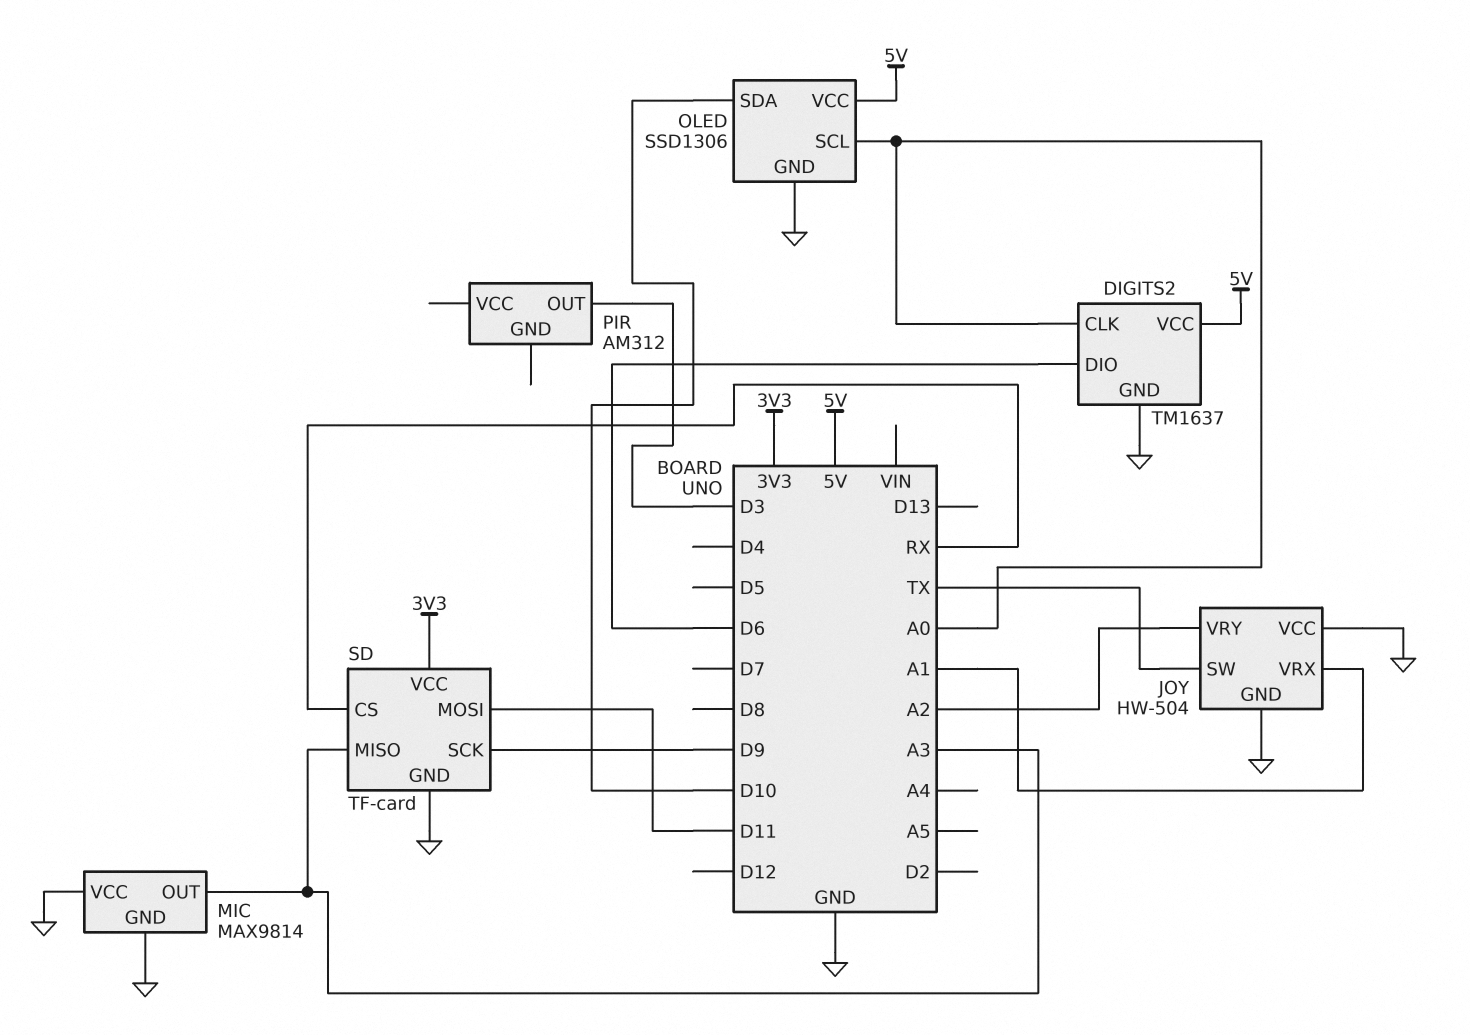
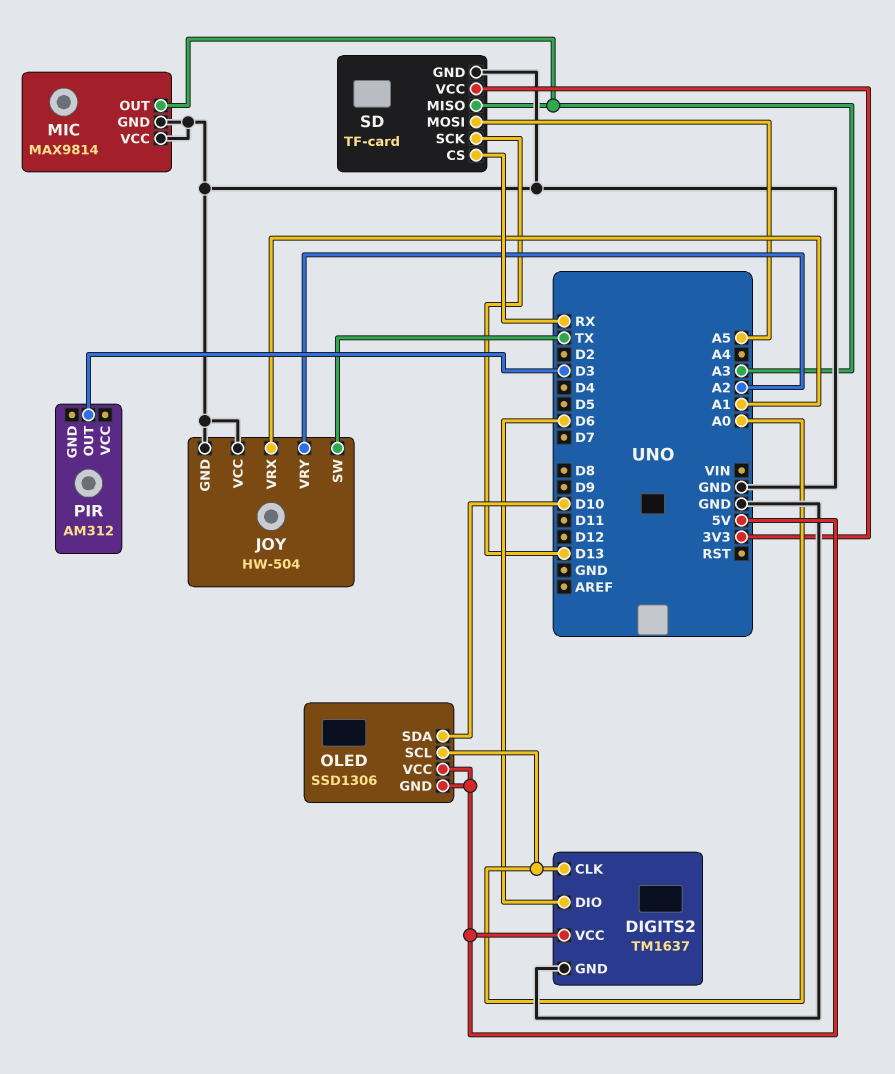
OLED pin GND: GND -> 5V
SD pin MOSI: D11 -> A5
SD pin SCK: D9 -> D13

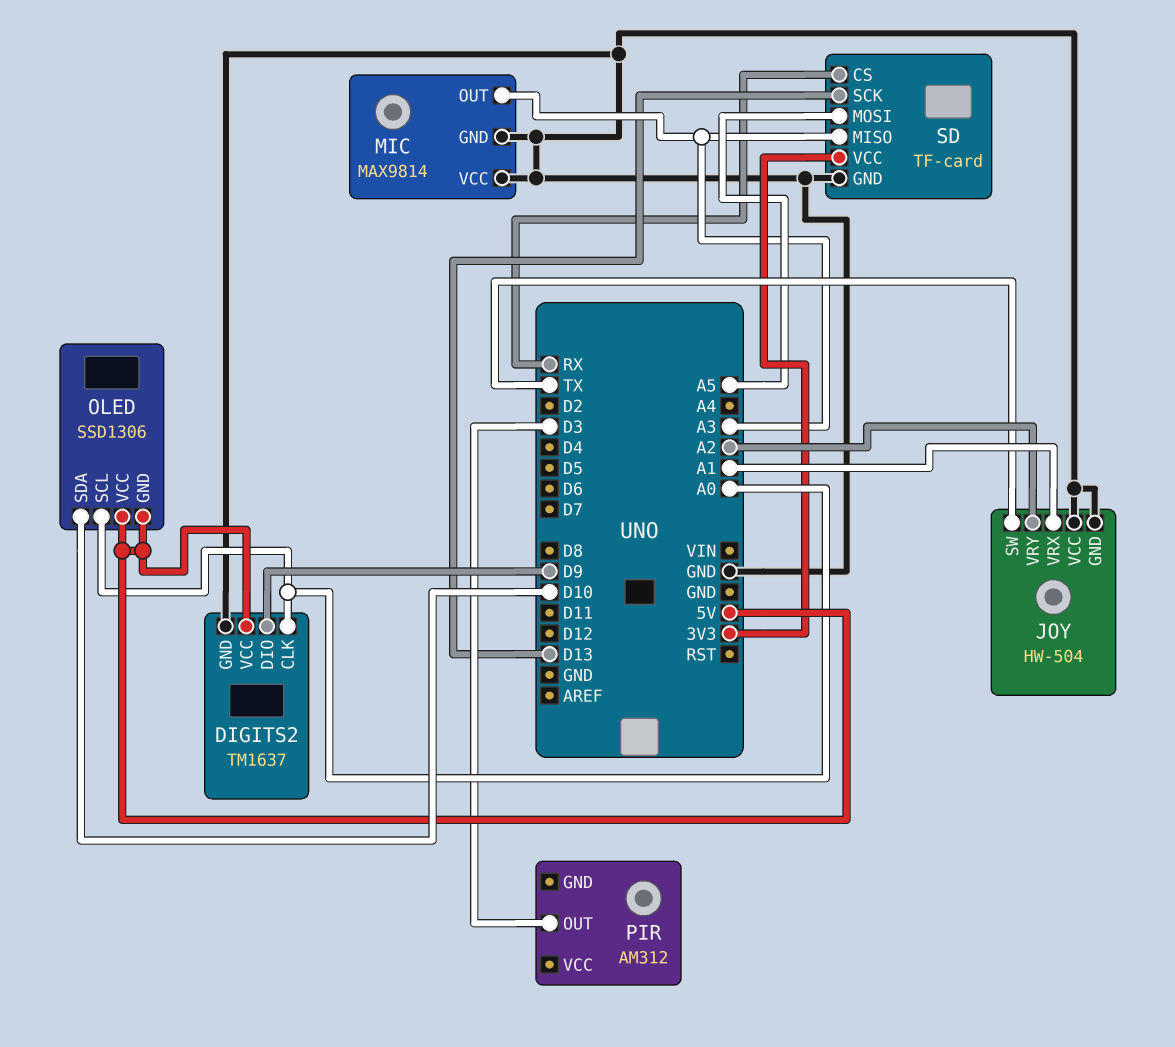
DIGITS2 pin DIO: D6 -> D9

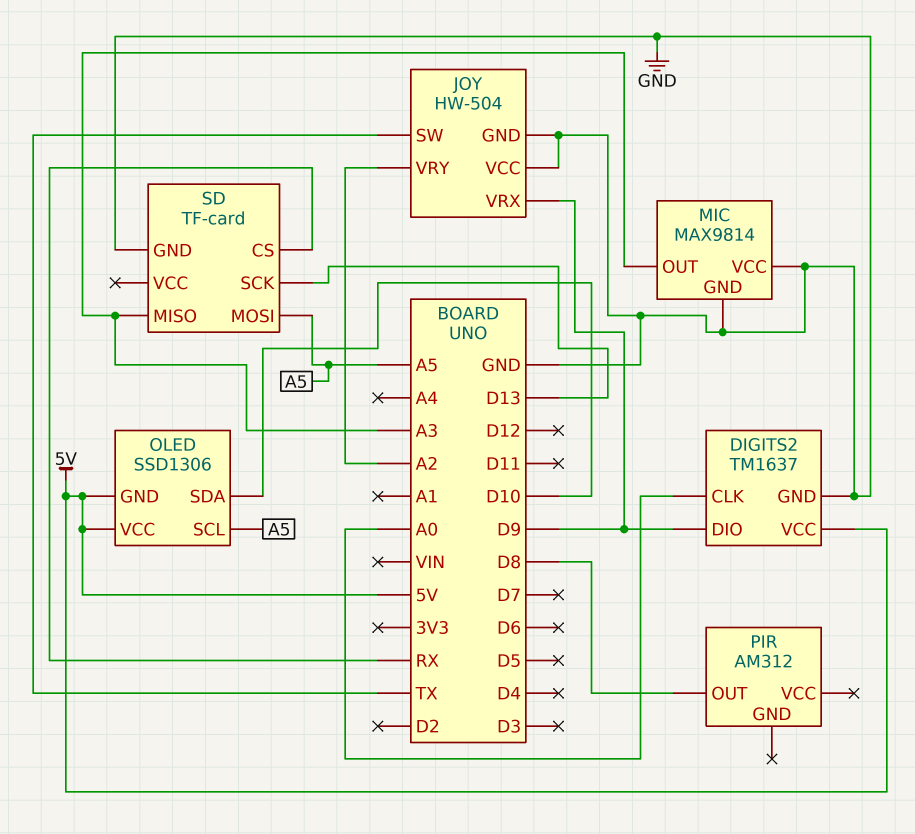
JOY pin VRX: A1 -> D9
OLED pin SCL: A0 -> A5
PIR pin OUT: D3 -> D8
SD pin VCC: 3V3 -> none

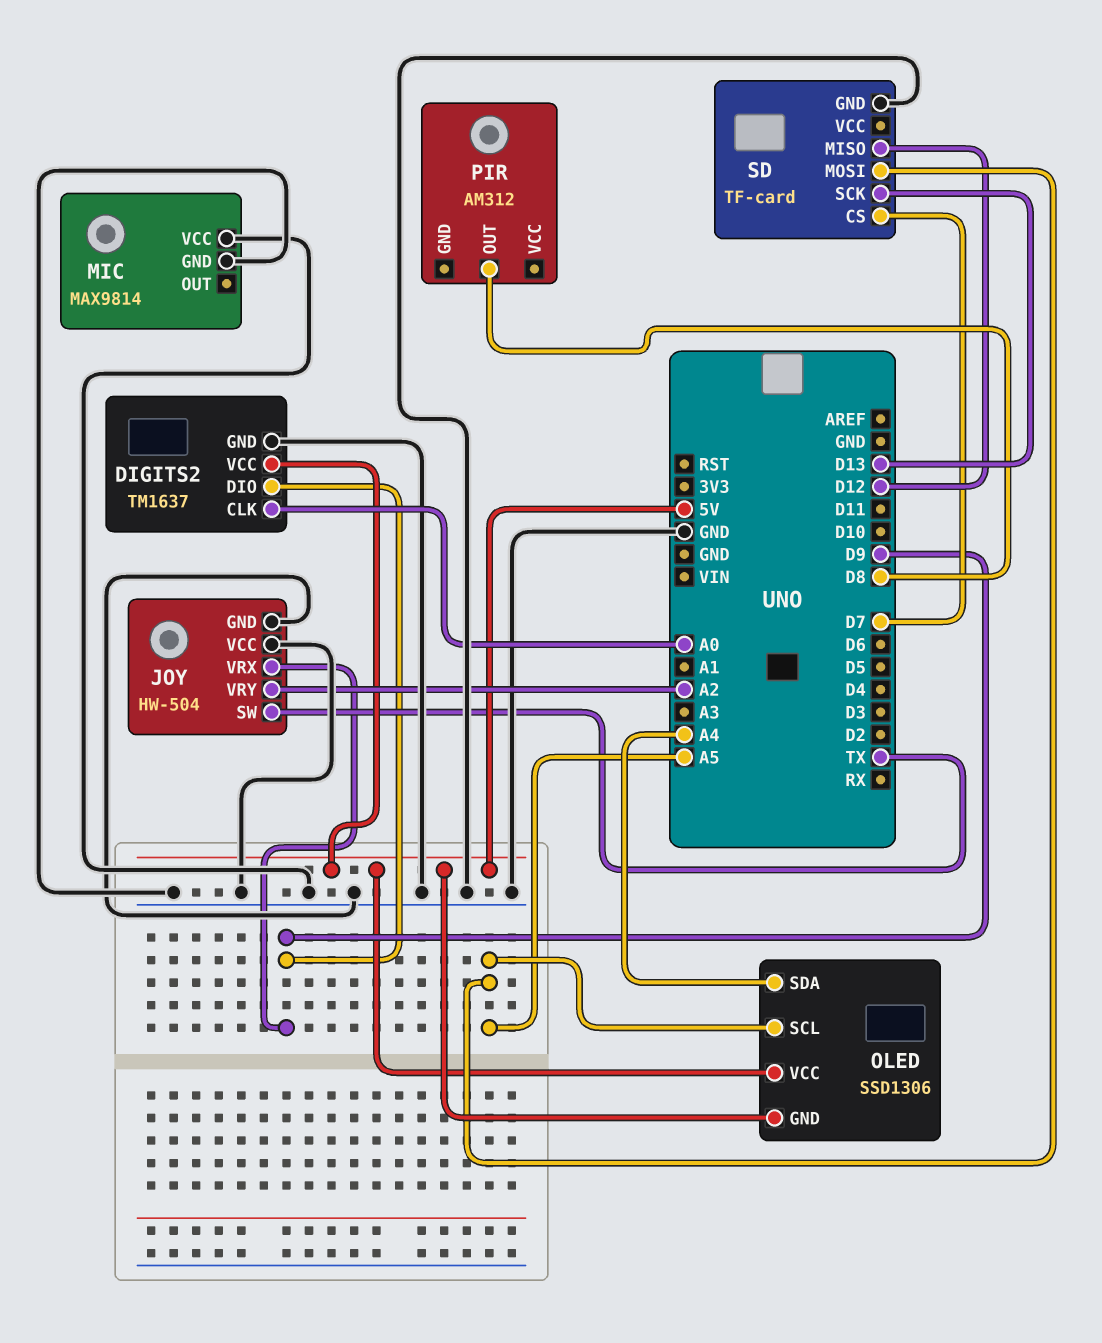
MIC pin OUT: A3 -> none
OLED pin SDA: D10 -> A4
SD pin CS: RX -> D7
SD pin MISO: A3 -> D12

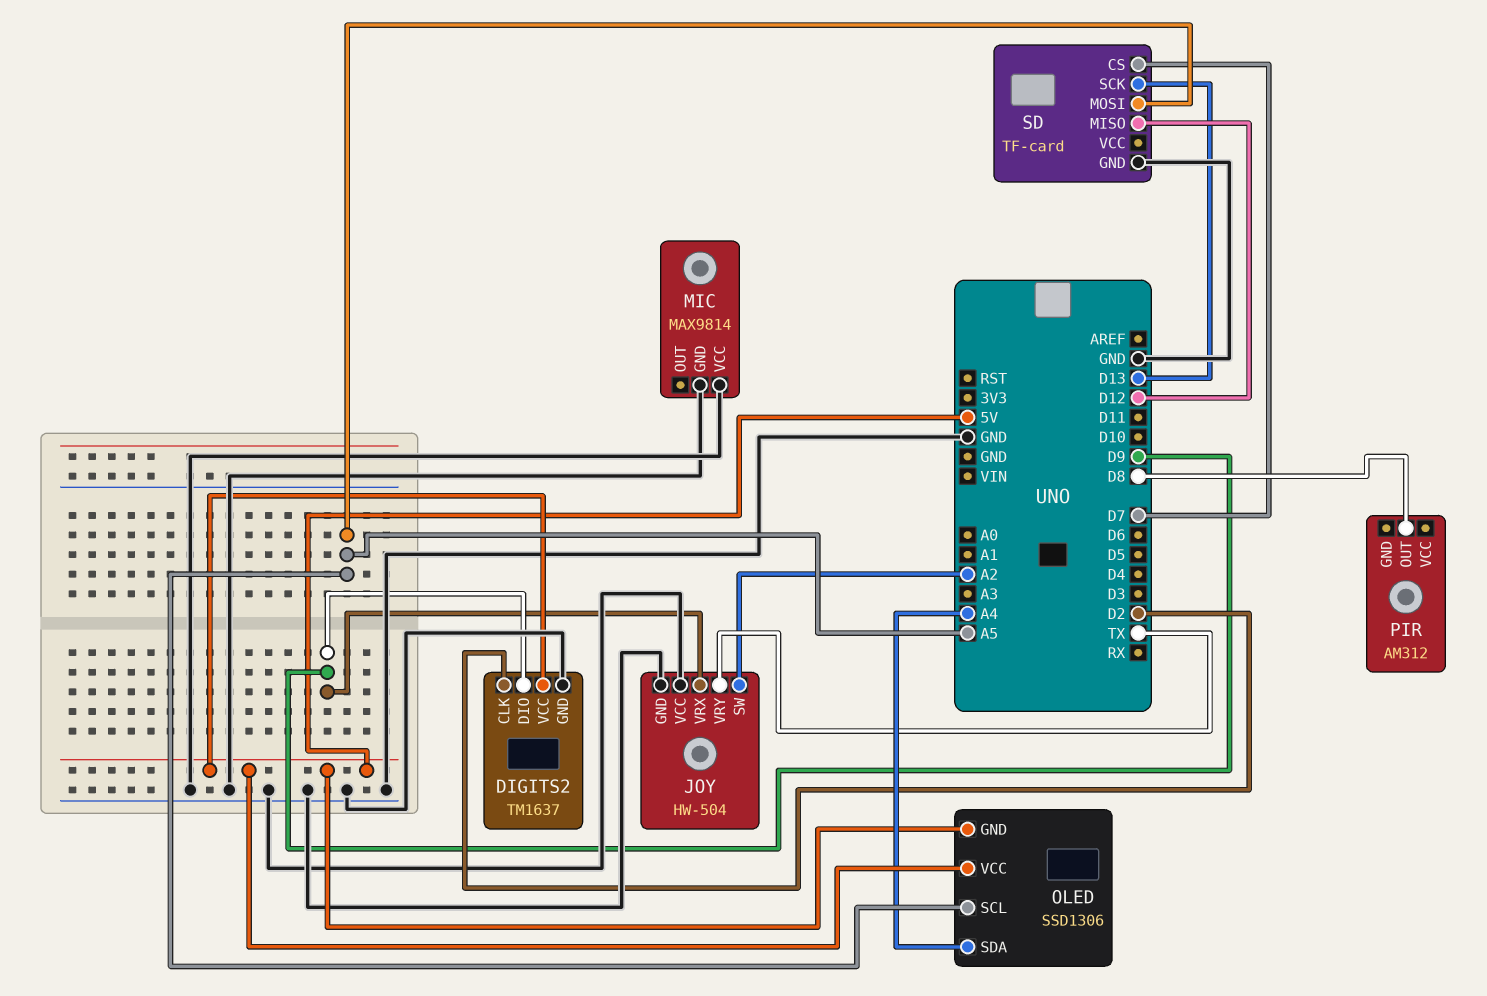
DIGITS2 pin CLK: A0 -> D2
JOY pin SW: TX -> A2
JOY pin VRY: A2 -> TX

